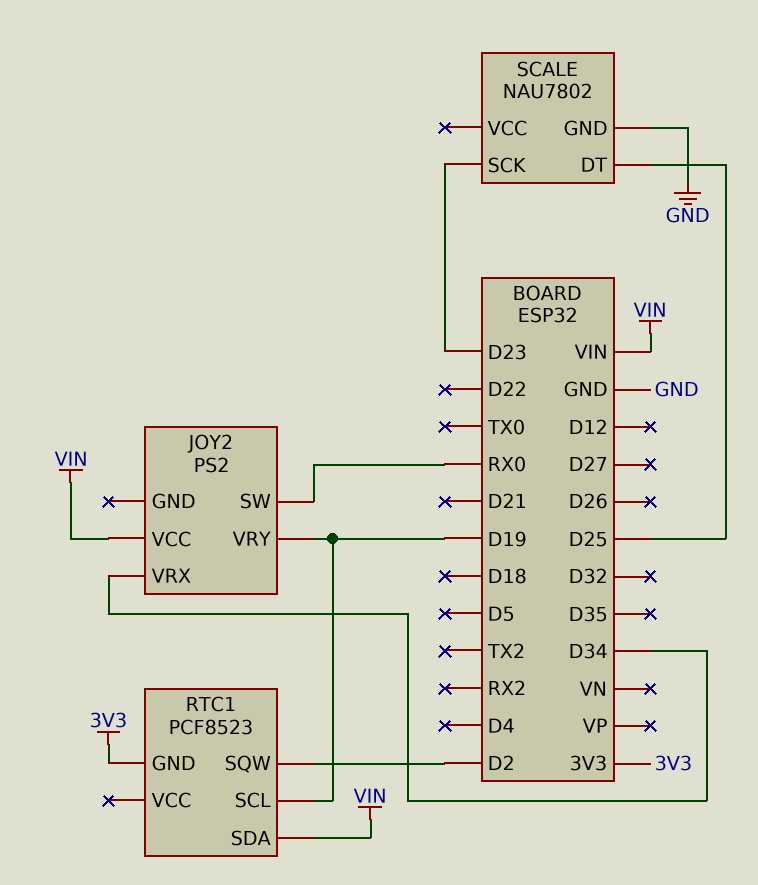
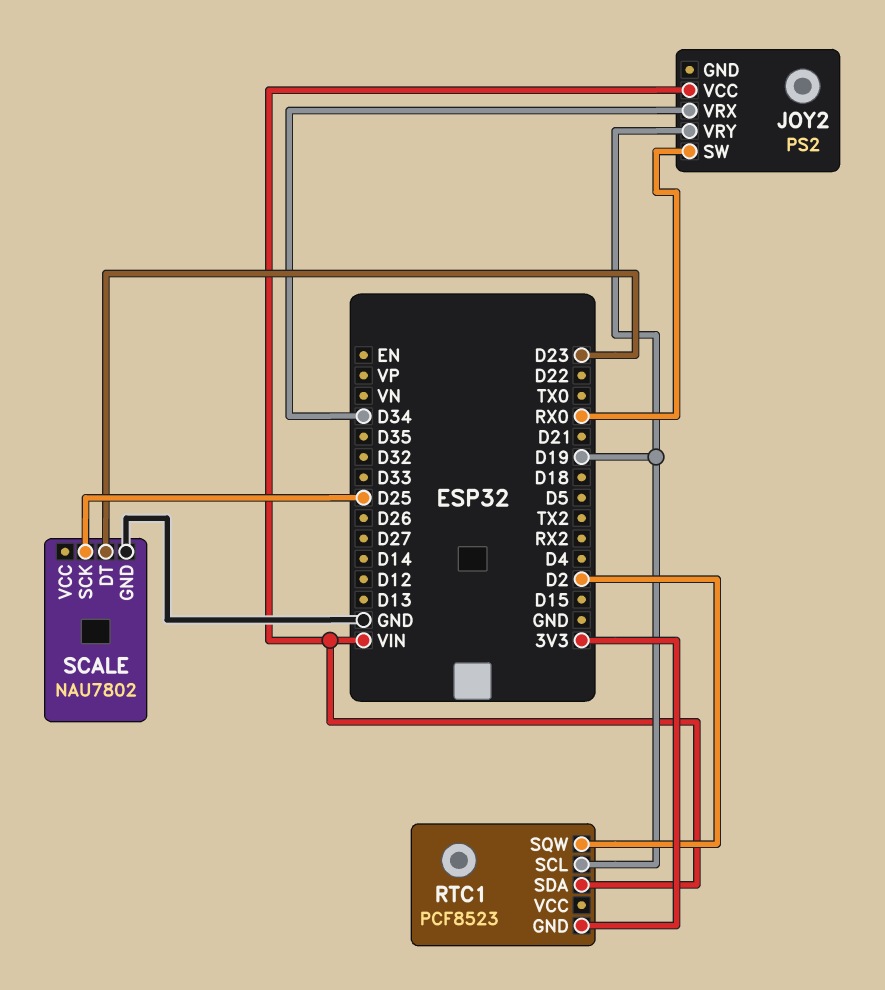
SCALE pin DT: D25 -> D23
SCALE pin SCK: D23 -> D25

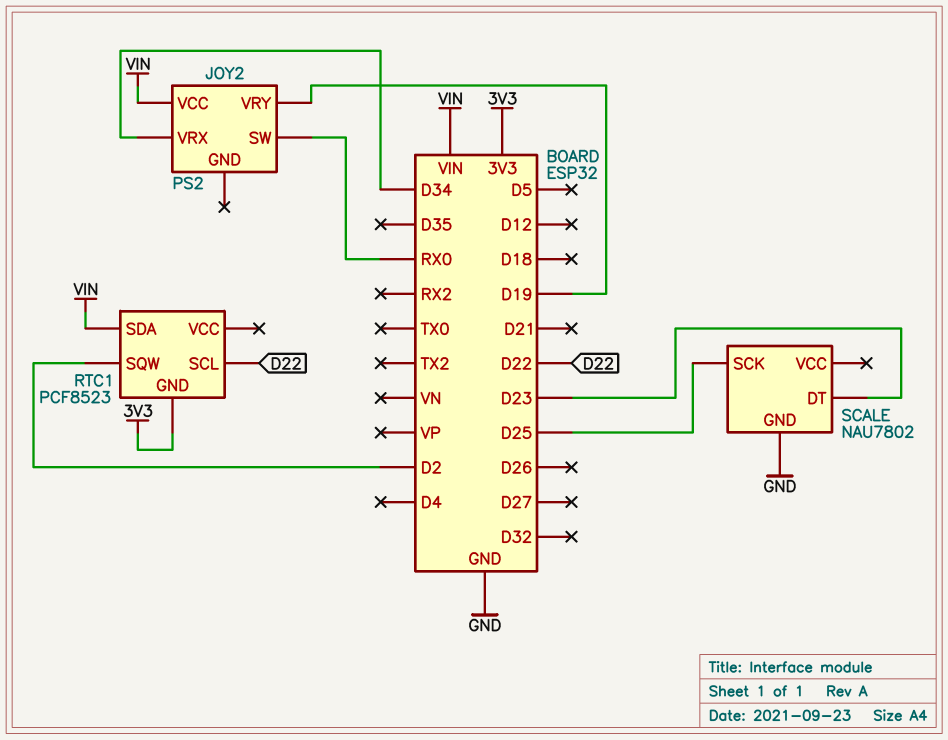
RTC1 pin SCL: D19 -> D22

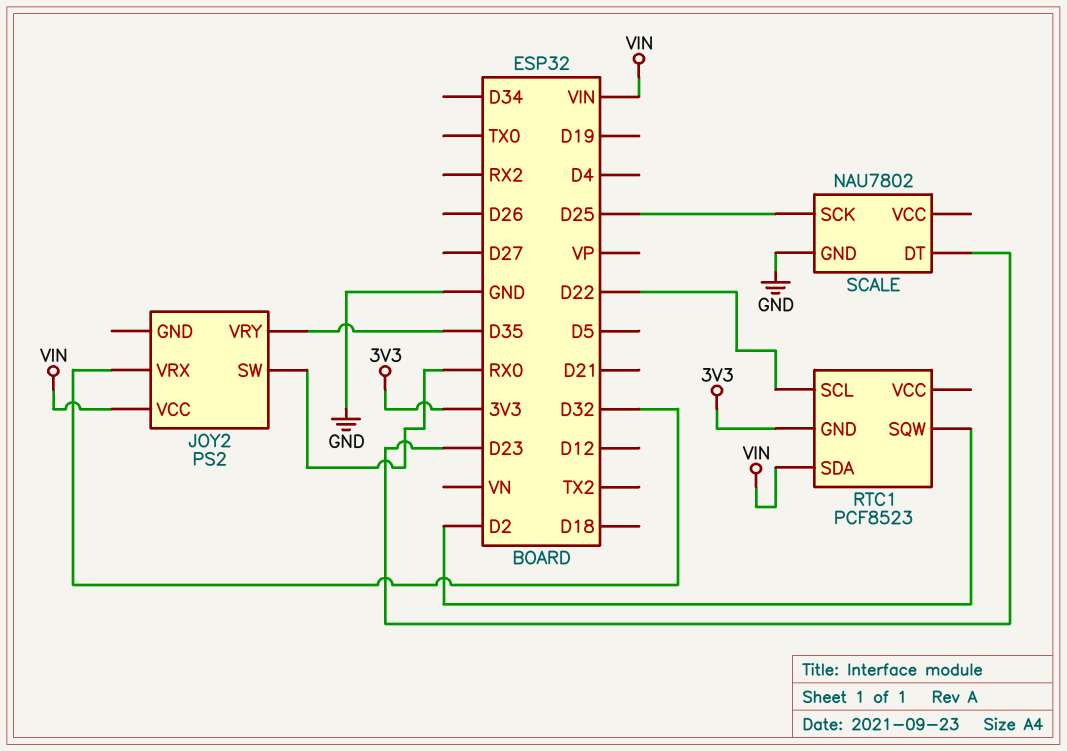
JOY2 pin VRX: D34 -> D32
JOY2 pin VRY: D19 -> D35

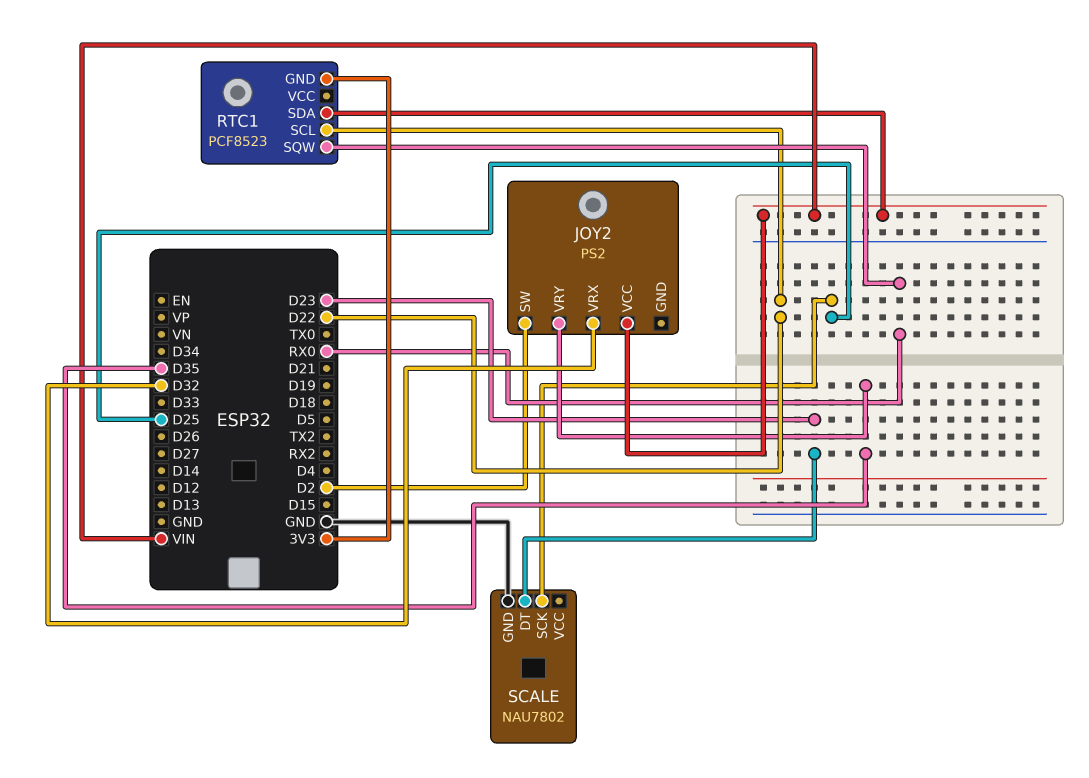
JOY2 pin SW: RX0 -> D2
RTC1 pin SQW: D2 -> RX0

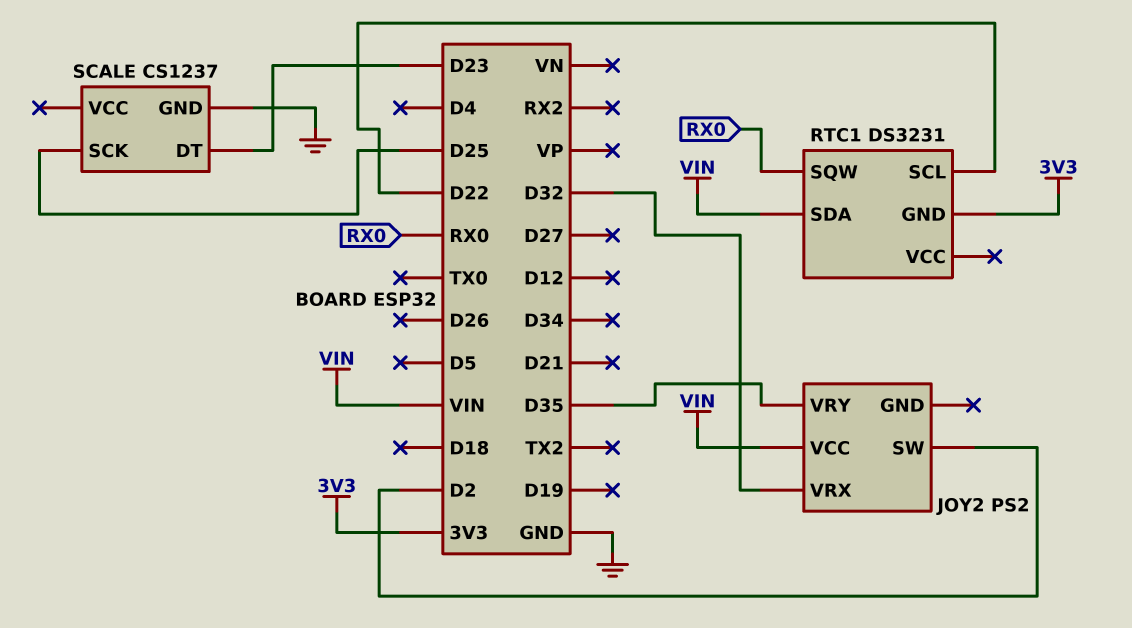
RTC1: PCF8523 -> DS3231
SCALE: NAU7802 -> CS1237

